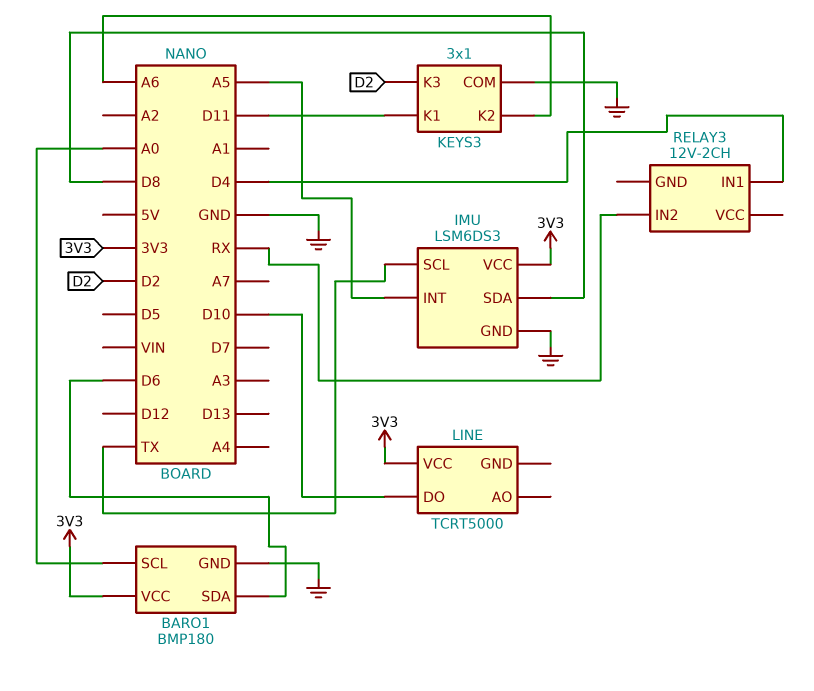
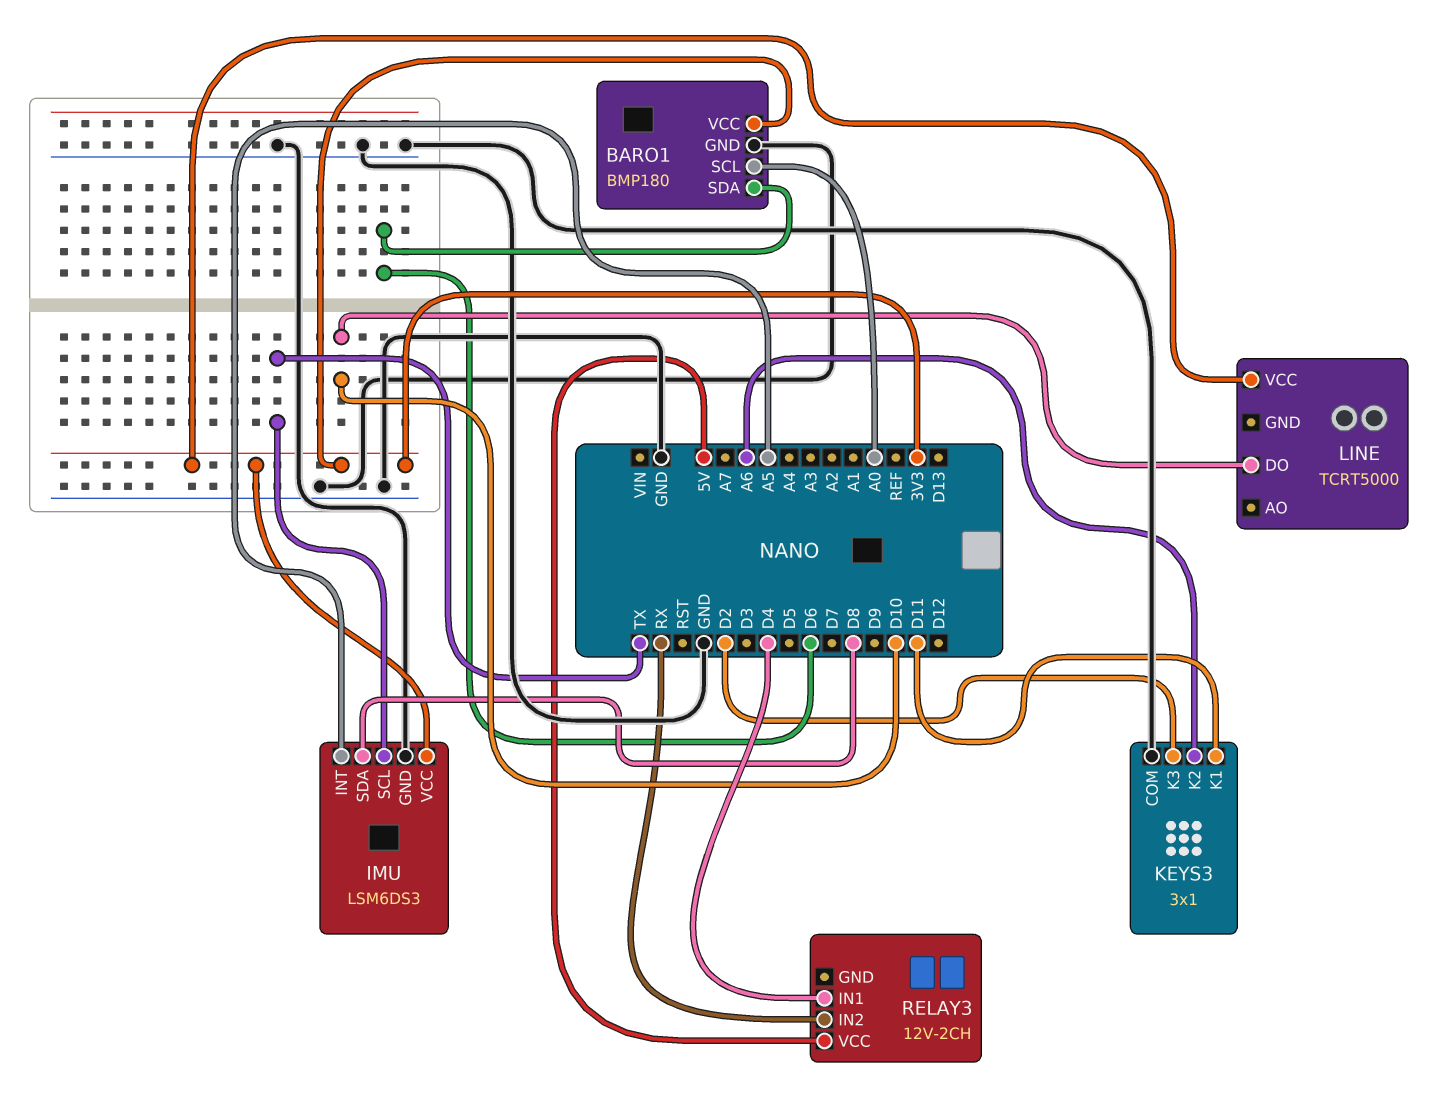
RELAY3 pin VCC: none -> 5V

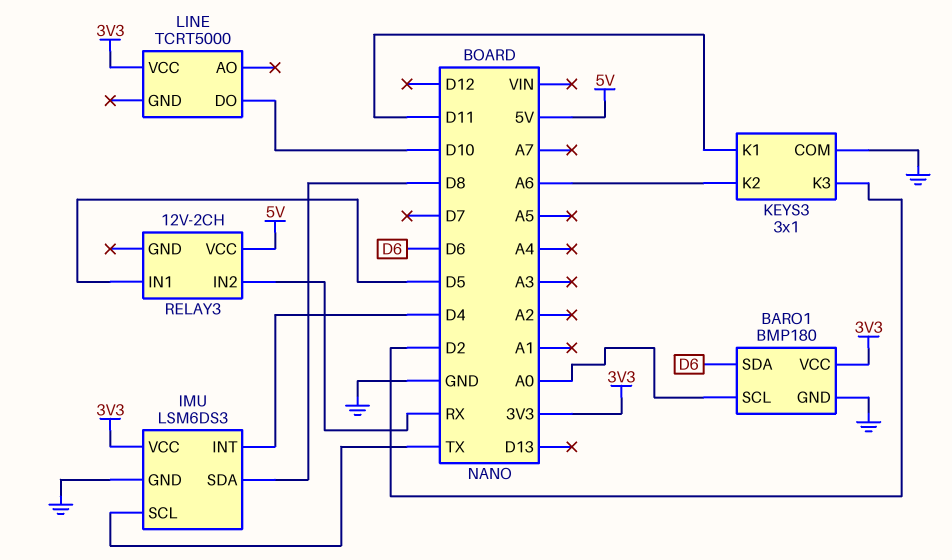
IMU pin INT: A5 -> D4
RELAY3 pin IN1: D4 -> D5

